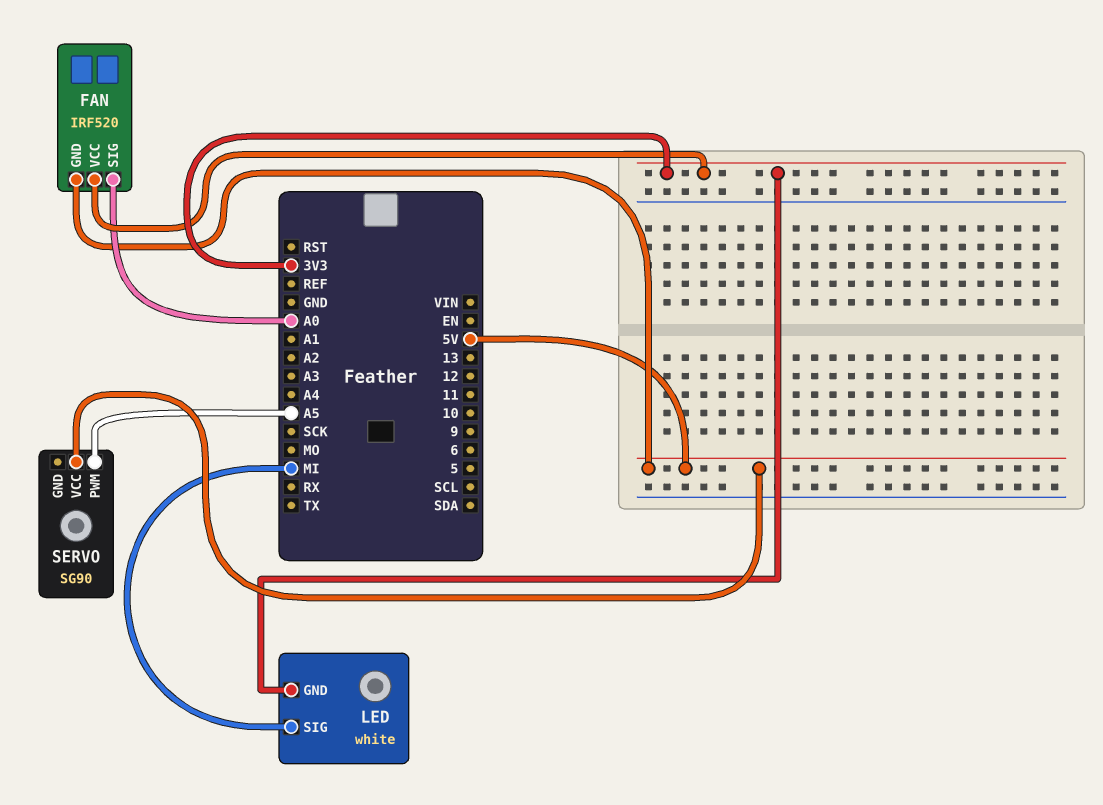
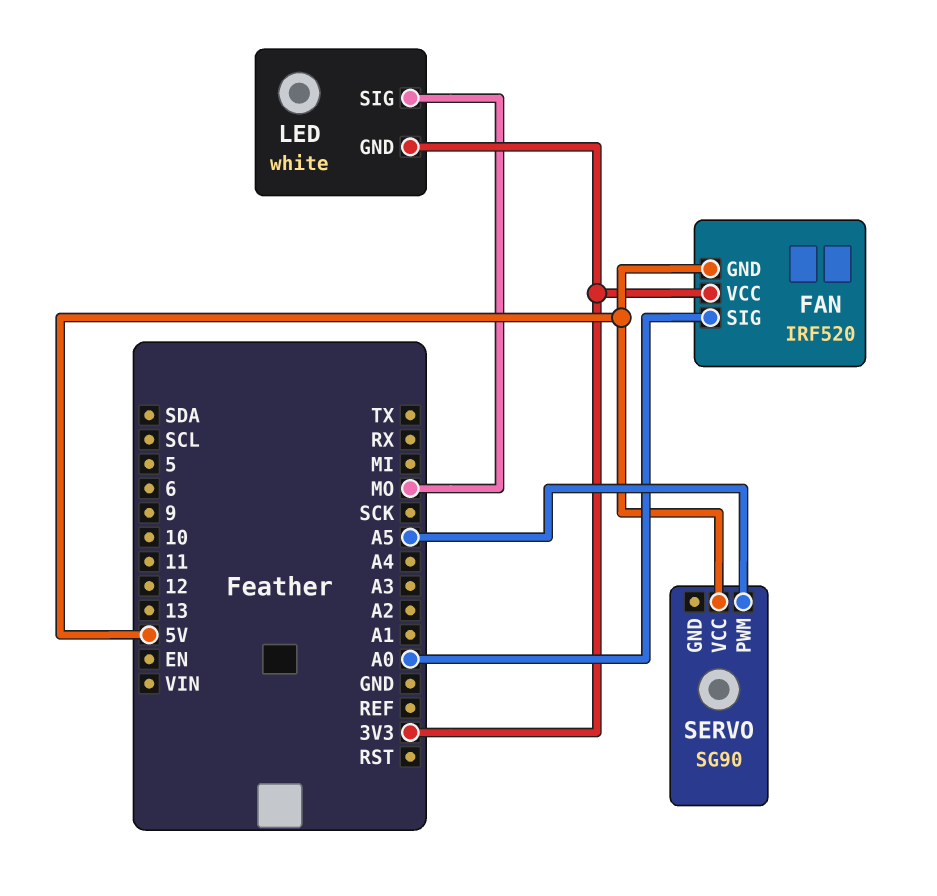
LED pin SIG: MI -> MO

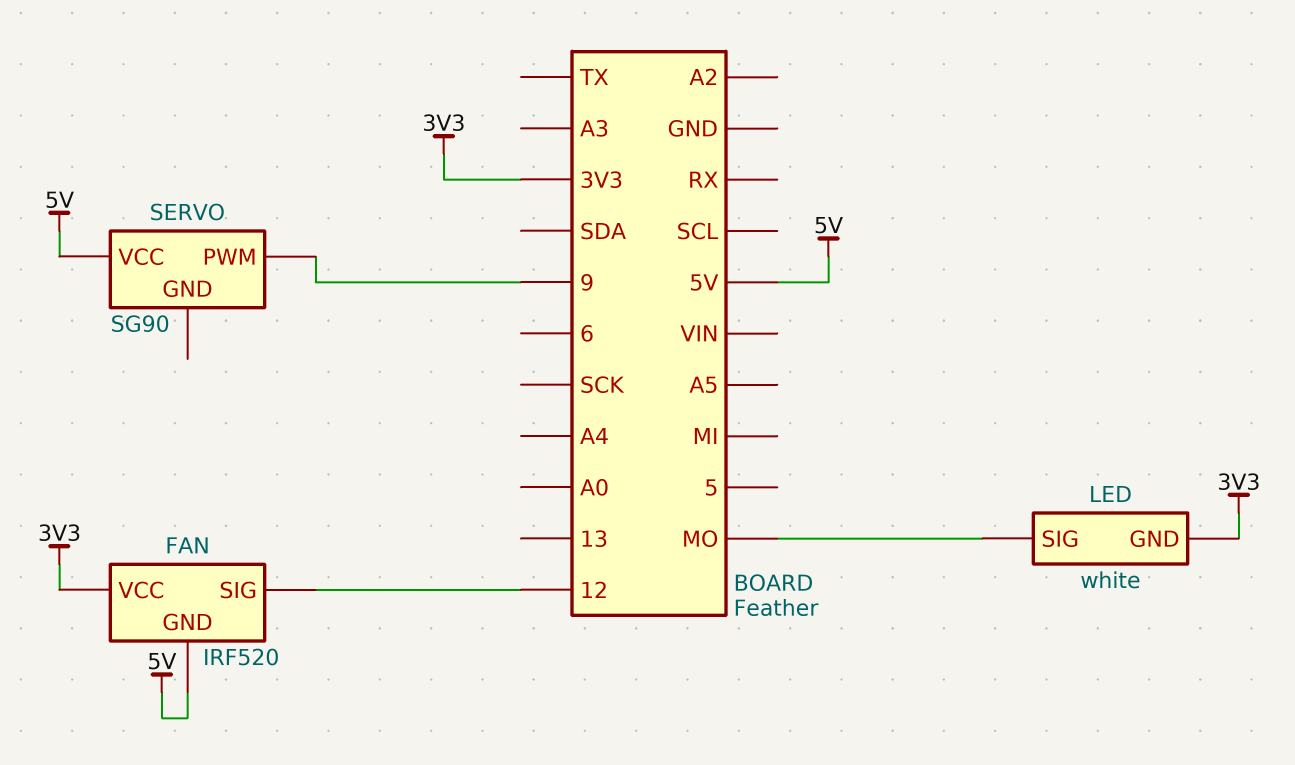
FAN pin SIG: A0 -> 12
SERVO pin PWM: A5 -> 9

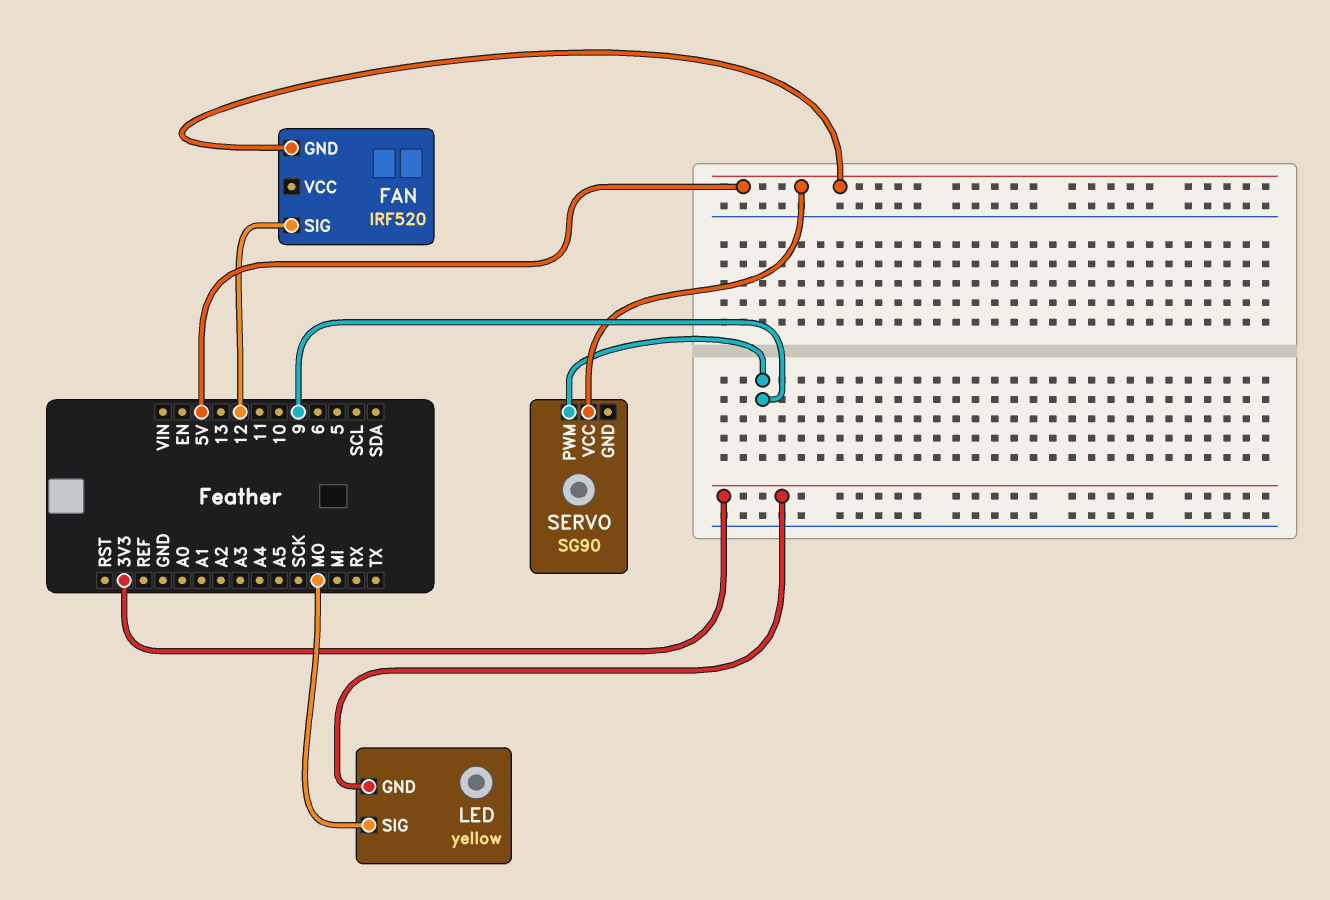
FAN pin VCC: 3V3 -> none
LED: white -> yellow

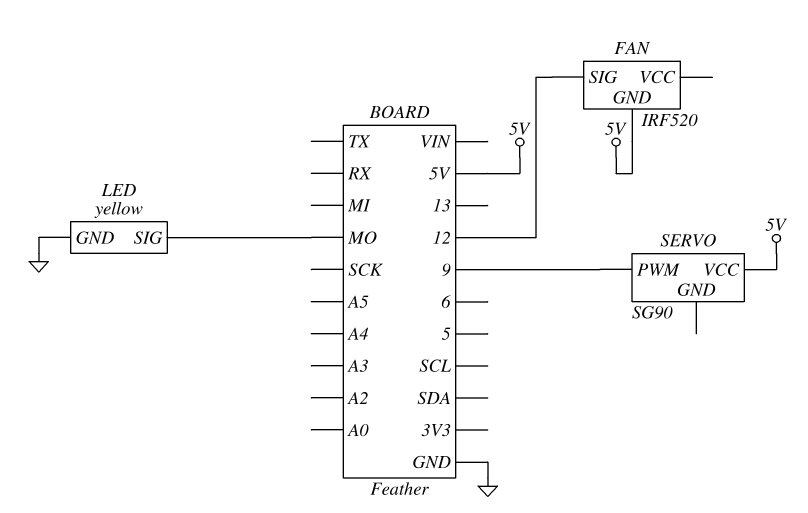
LED pin GND: 3V3 -> GND

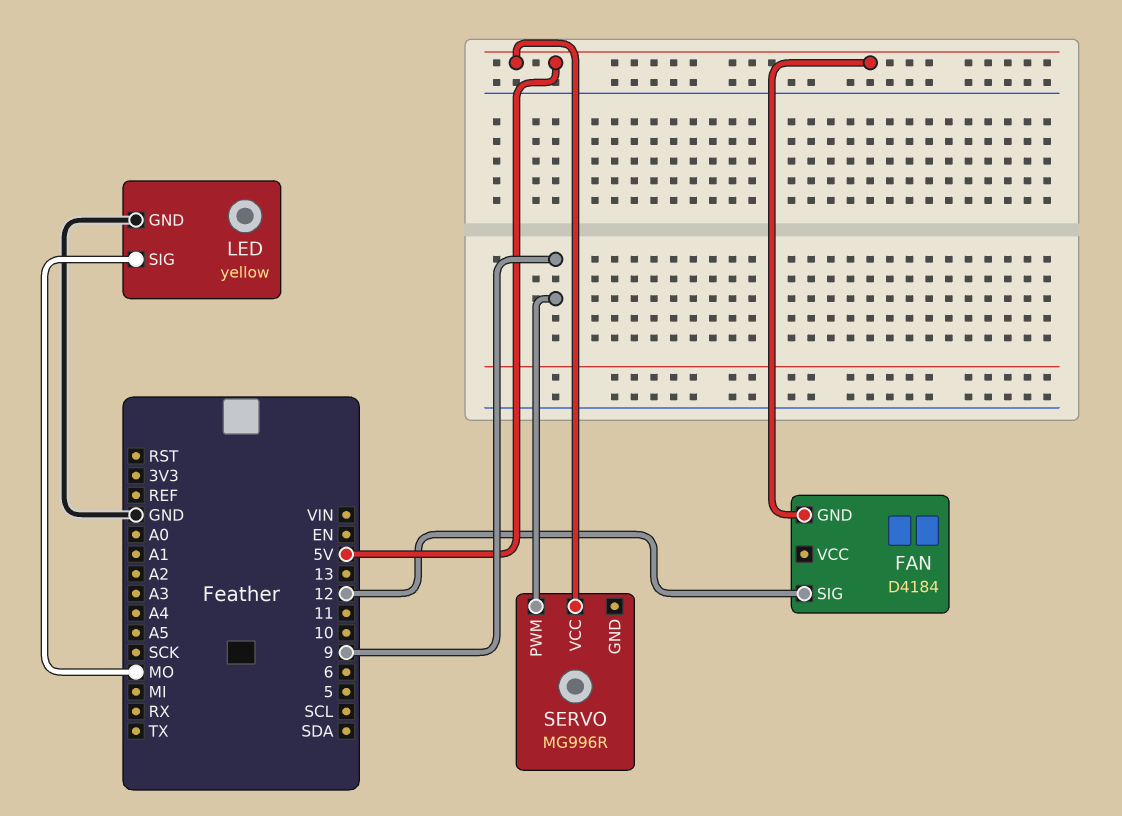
FAN: IRF520 -> D4184
SERVO: SG90 -> MG996R

